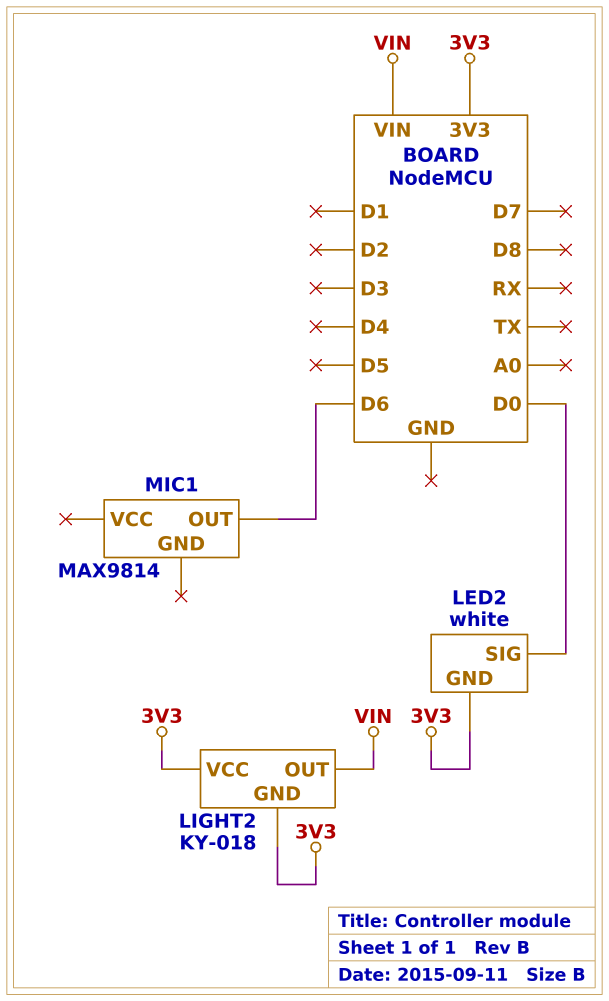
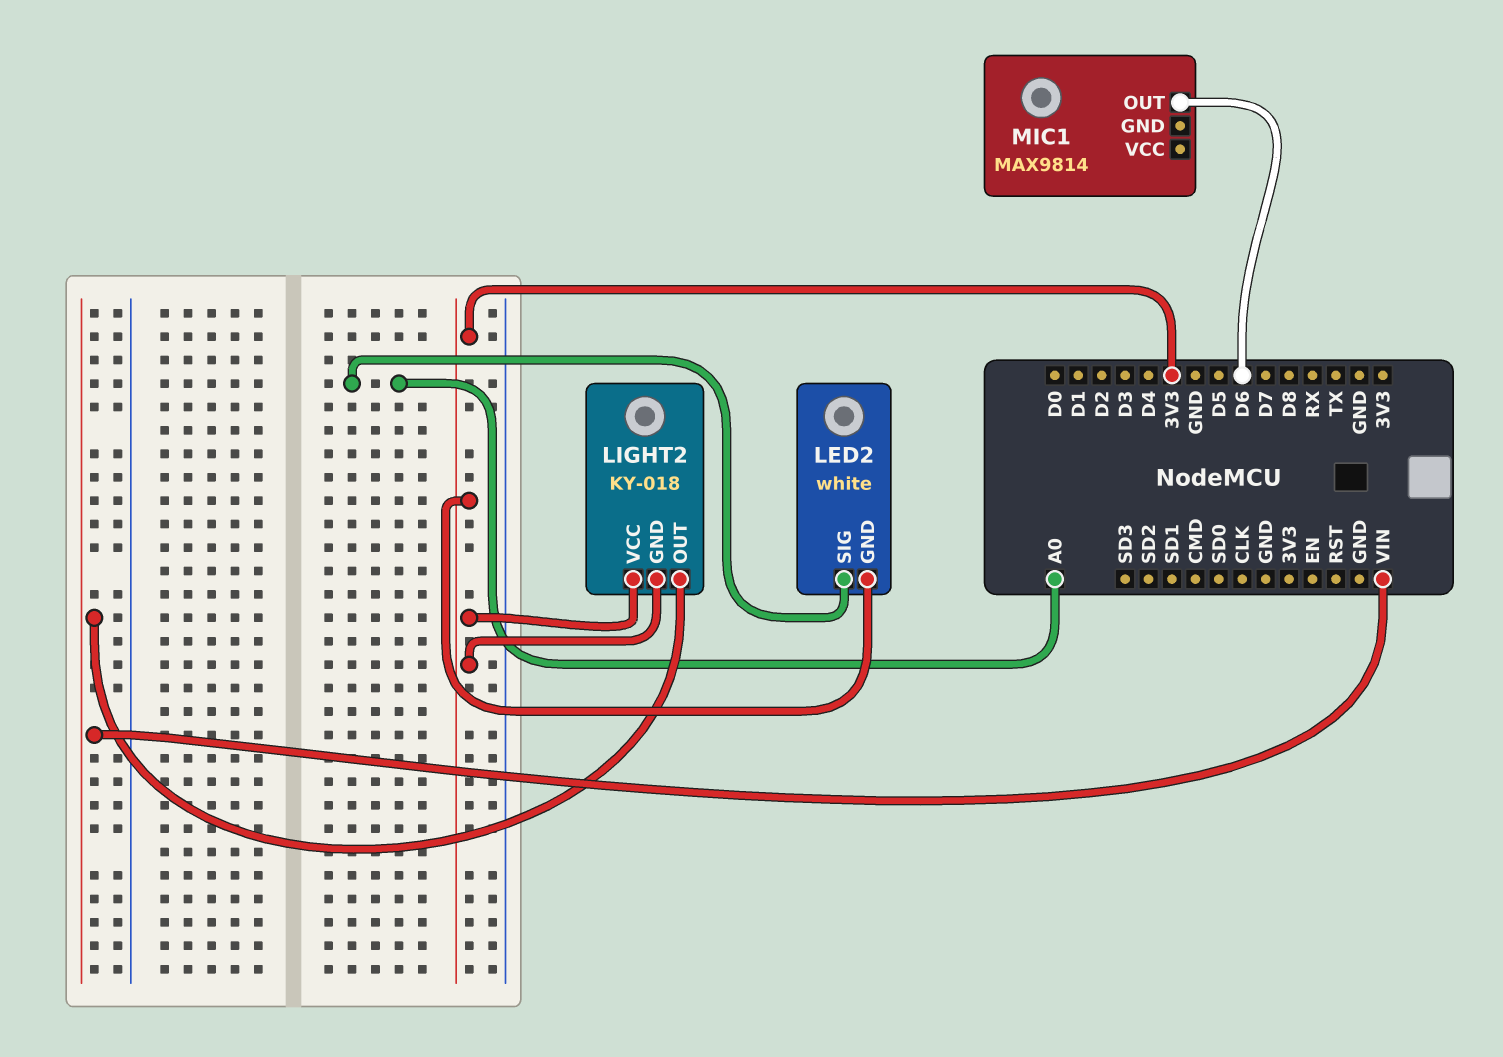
LED2 pin SIG: D0 -> A0

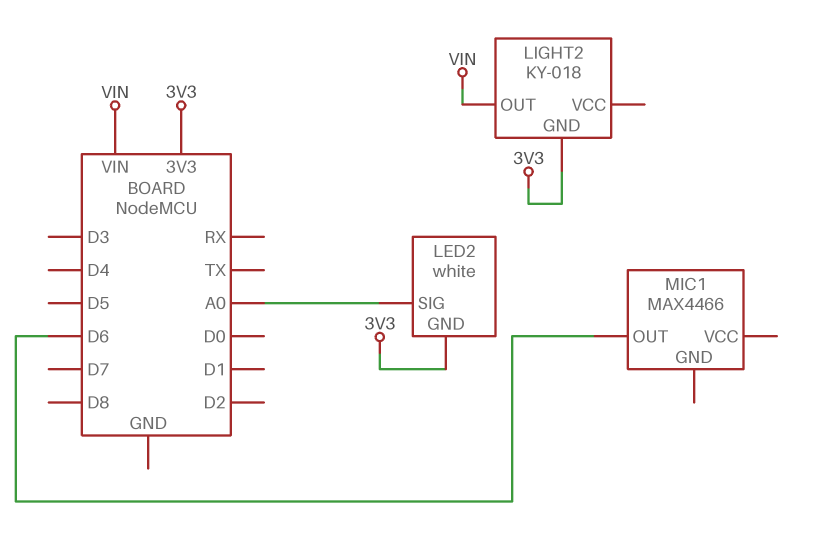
LIGHT2 pin VCC: 3V3 -> none
MIC1: MAX9814 -> MAX4466

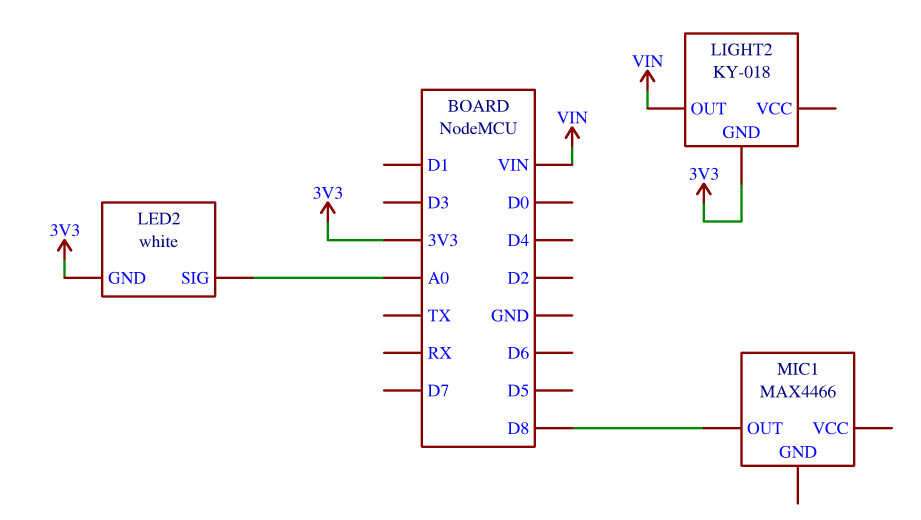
MIC1 pin OUT: D6 -> D8

